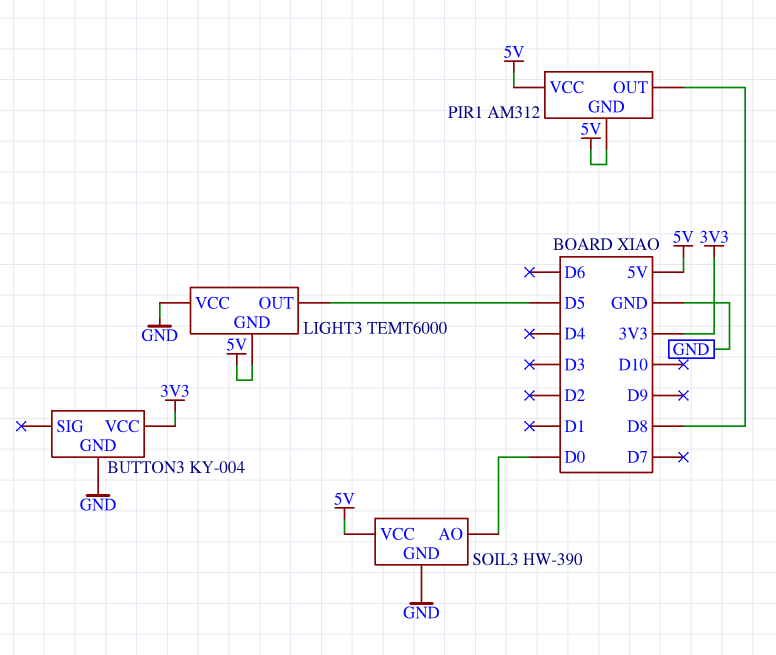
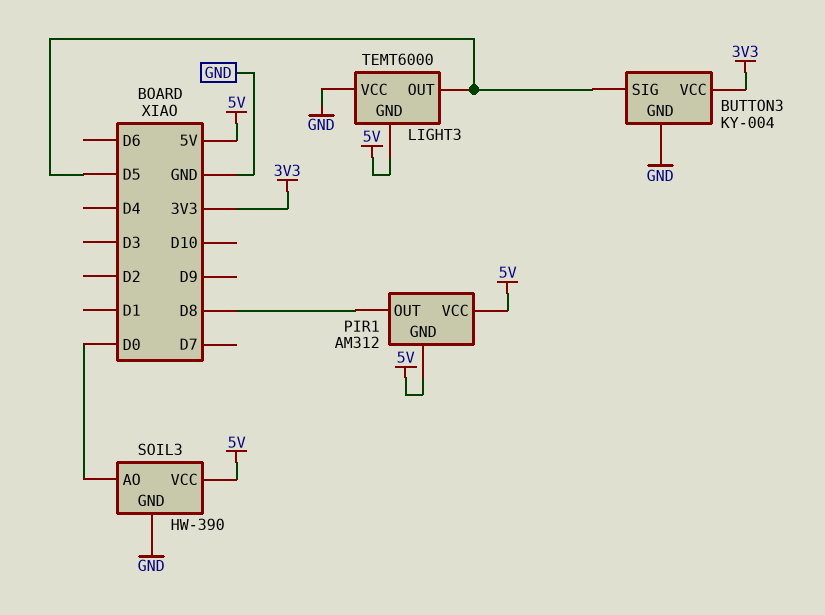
BUTTON3 pin SIG: none -> D5

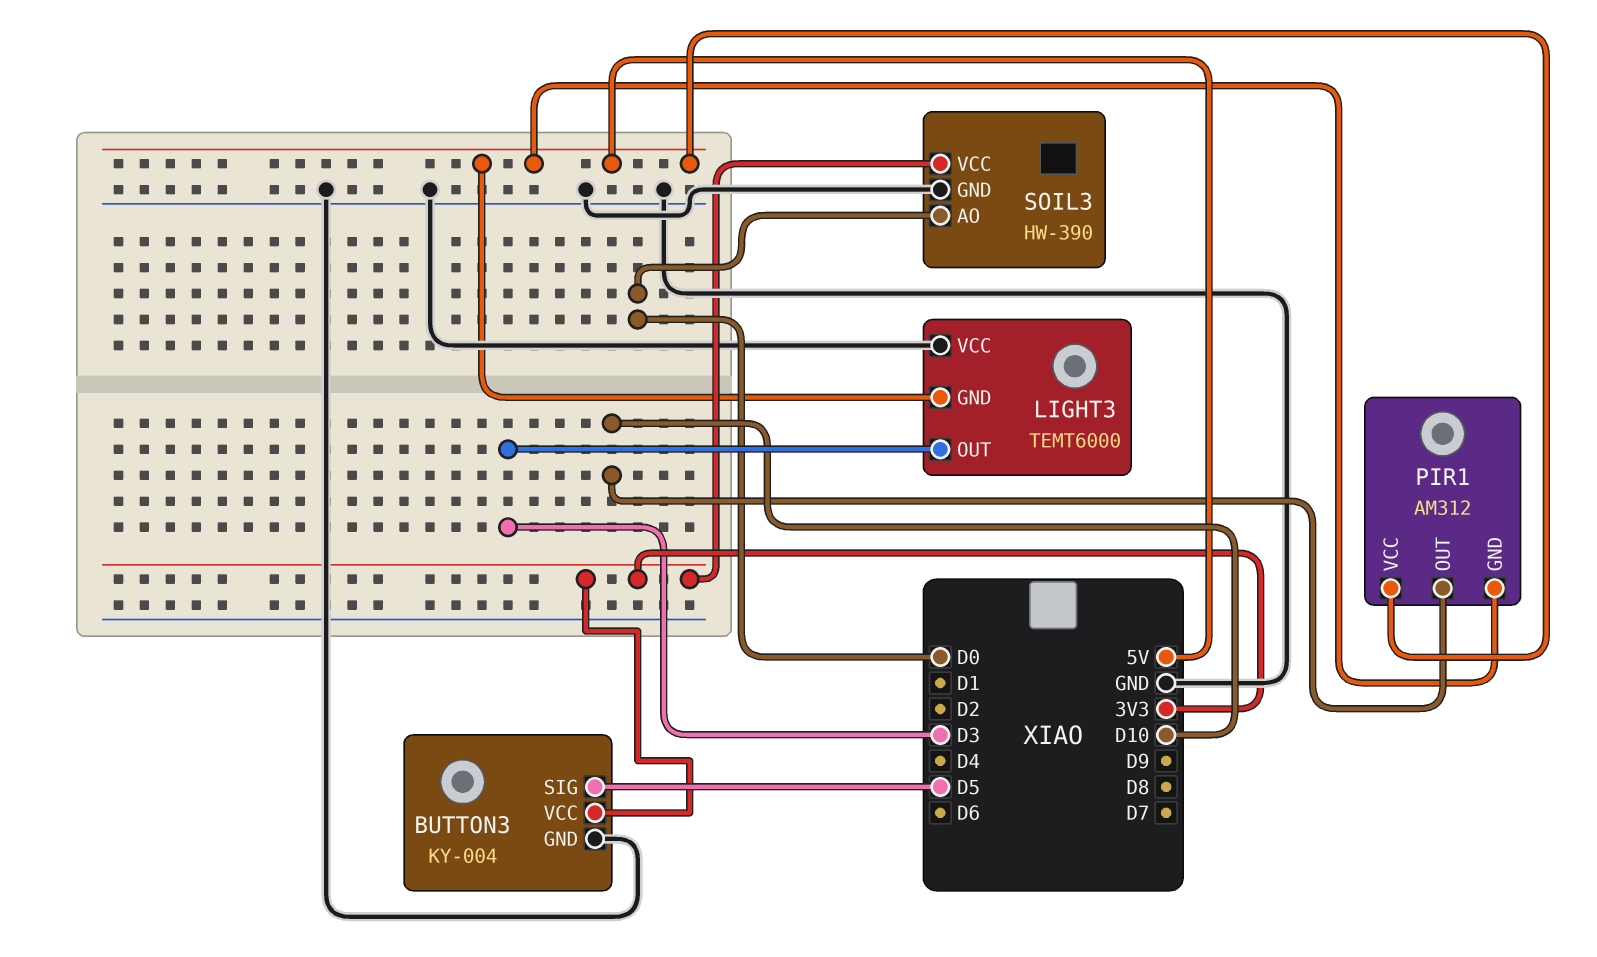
LIGHT3 pin OUT: D5 -> D3
PIR1 pin OUT: D8 -> D10
SOIL3 pin VCC: 5V -> 3V3

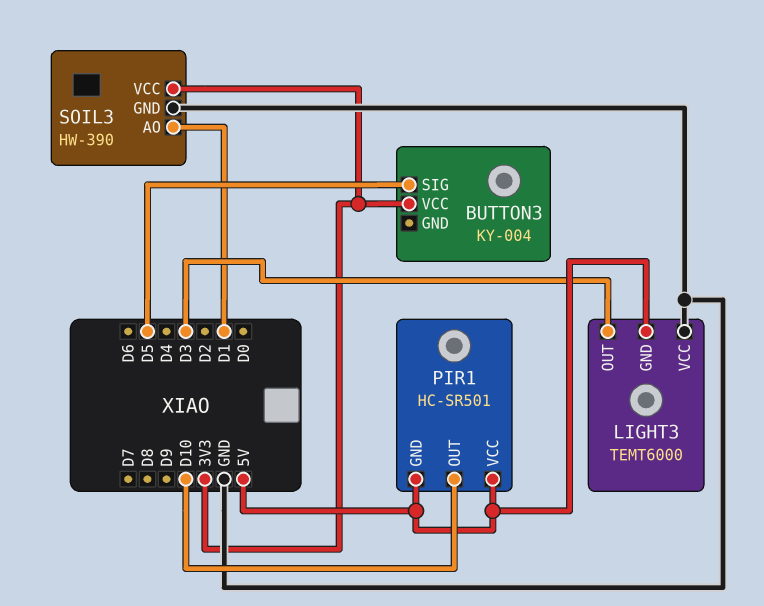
BUTTON3 pin GND: GND -> none
PIR1: AM312 -> HC-SR501
SOIL3 pin AO: D0 -> D1

